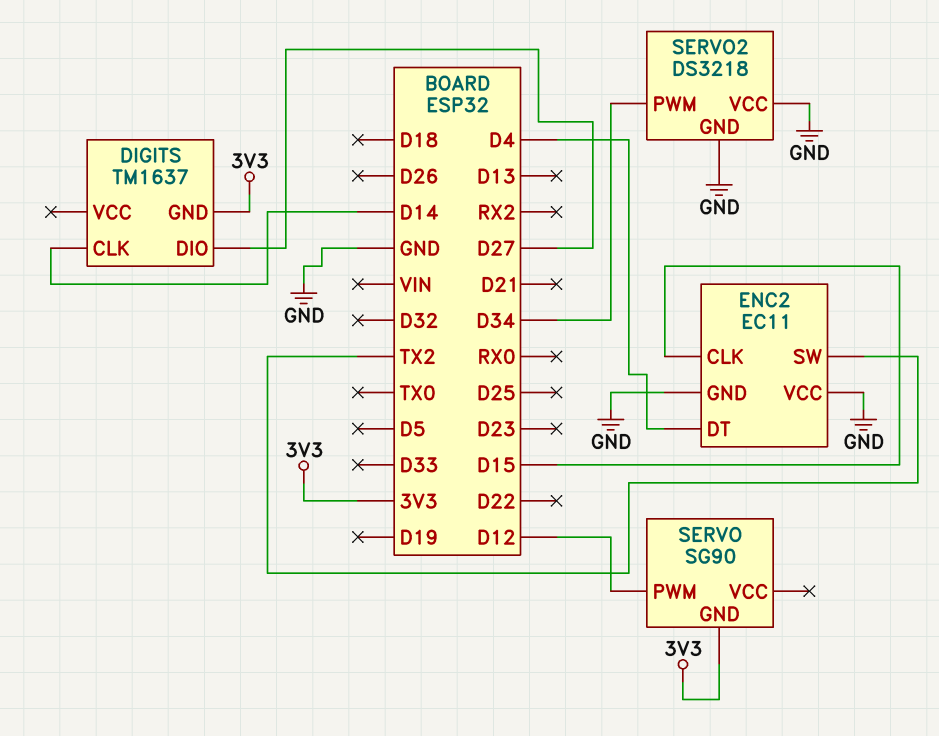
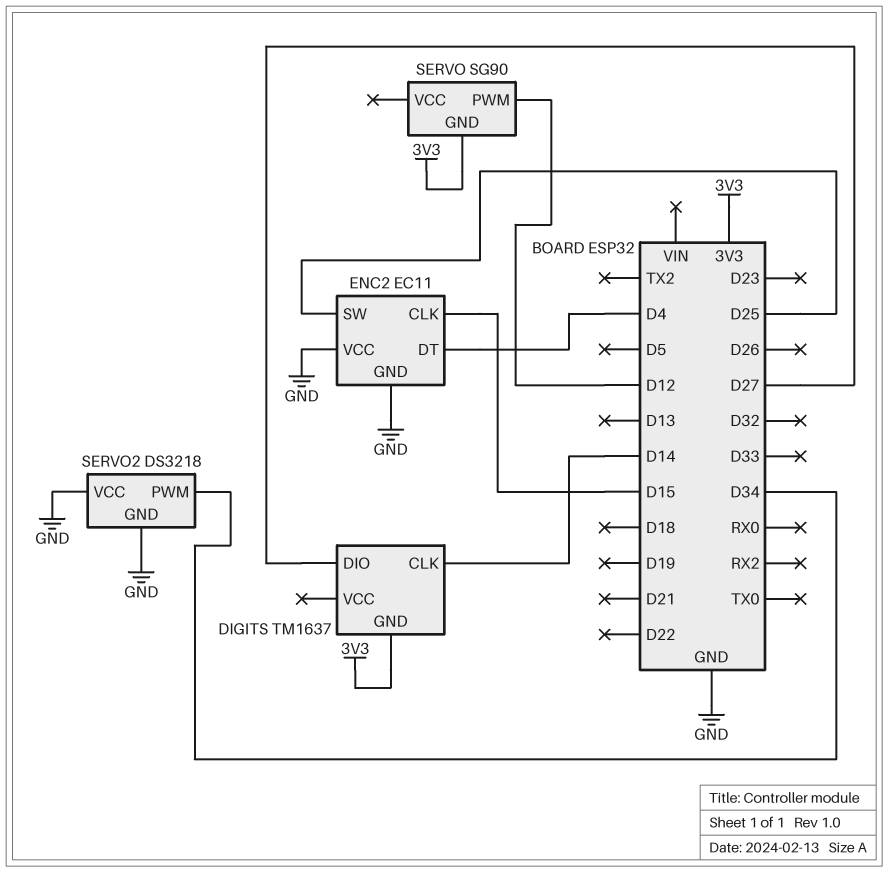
ENC2 pin SW: TX2 -> D25

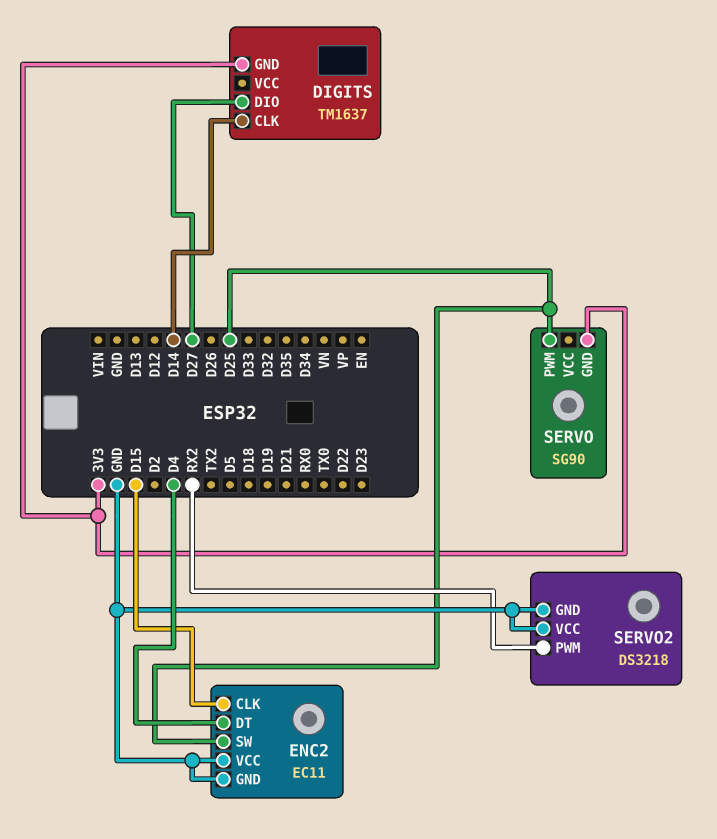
SERVO pin PWM: D12 -> D25
SERVO2 pin PWM: D34 -> RX2

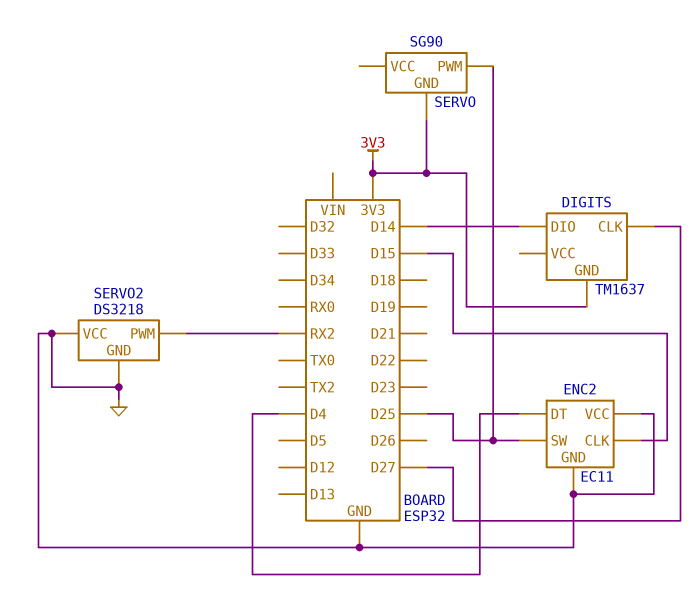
DIGITS pin CLK: D14 -> D27
DIGITS pin DIO: D27 -> D14

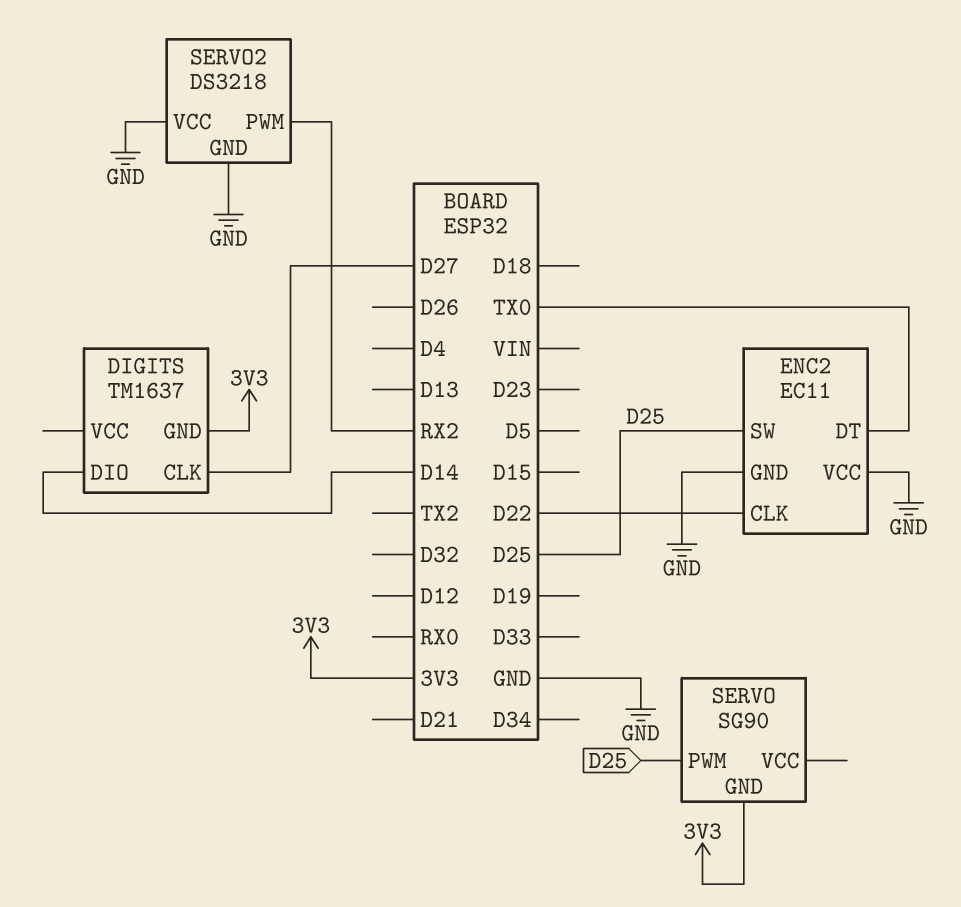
ENC2 pin CLK: D15 -> D22
ENC2 pin DT: D4 -> TX0

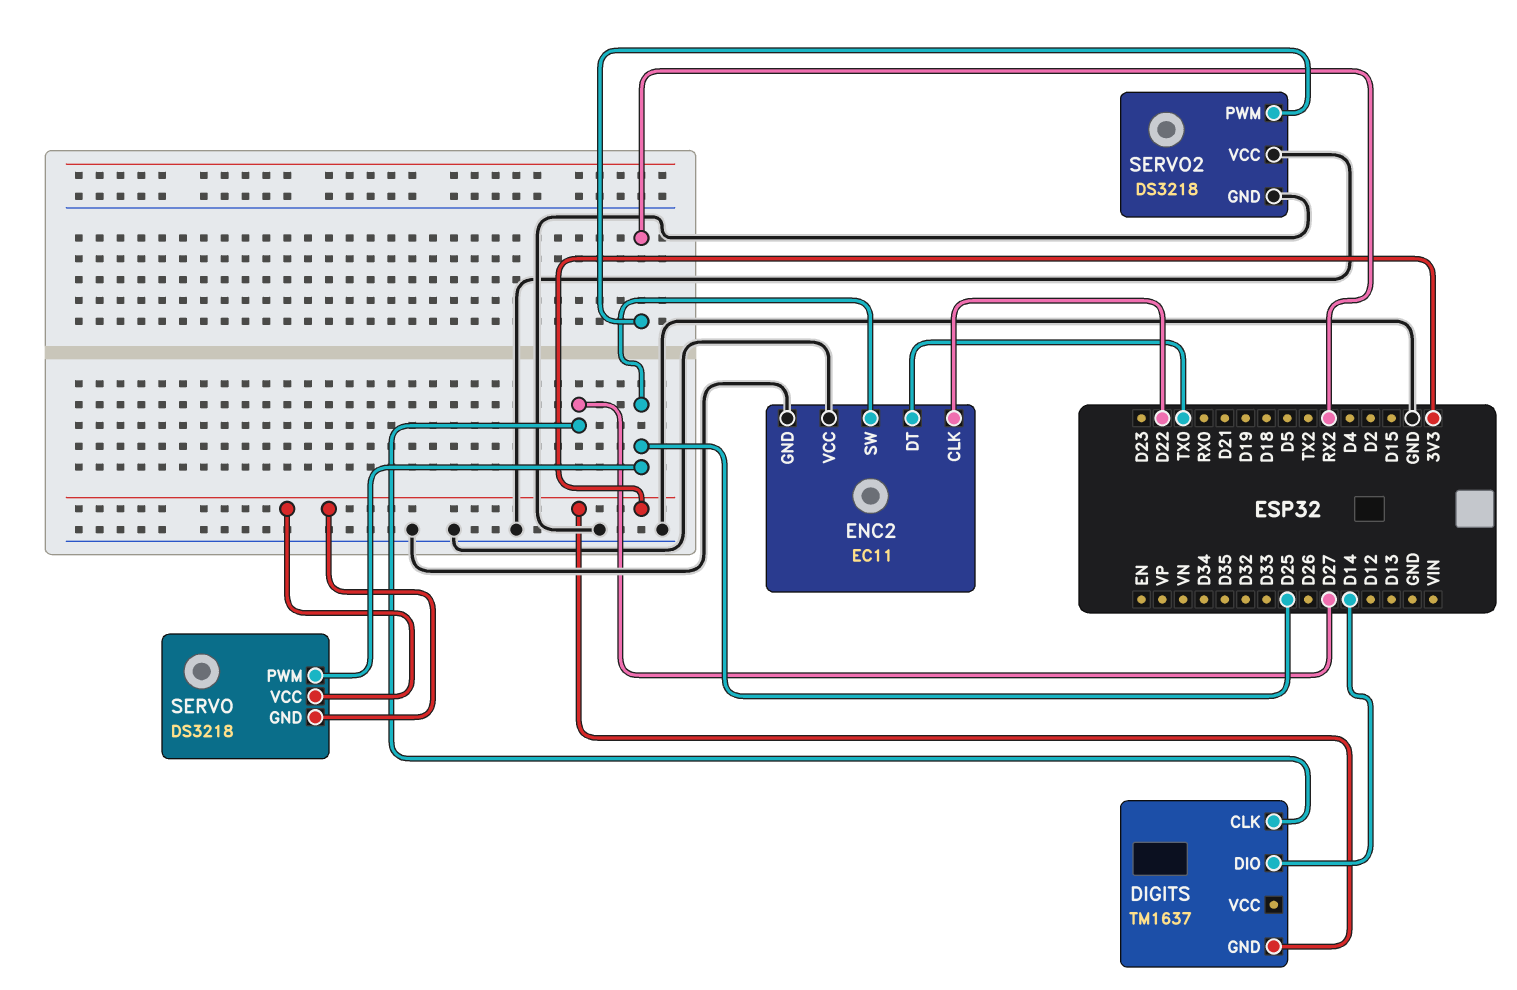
SERVO: SG90 -> DS3218
SERVO pin VCC: none -> 3V3

